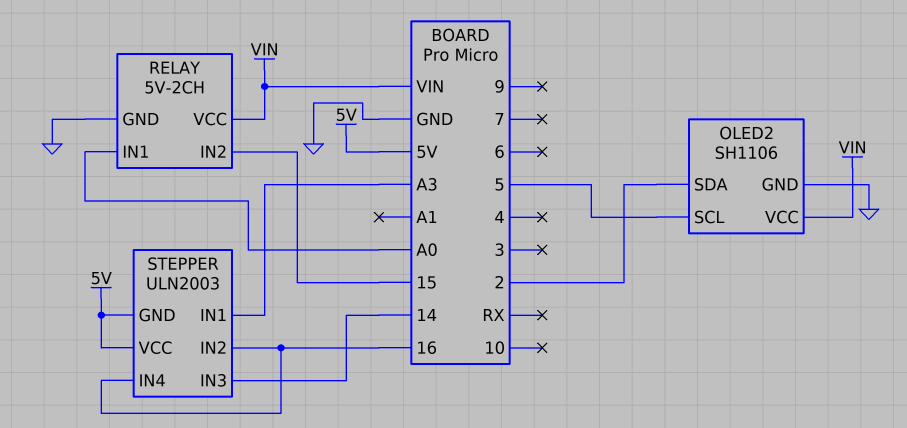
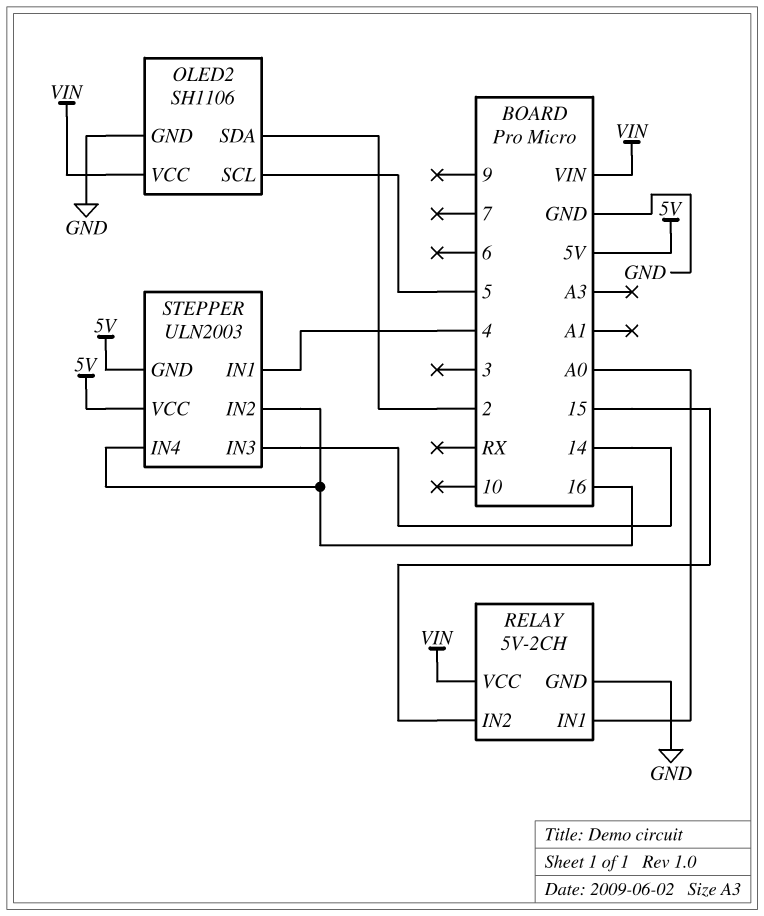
STEPPER pin IN1: A3 -> 4

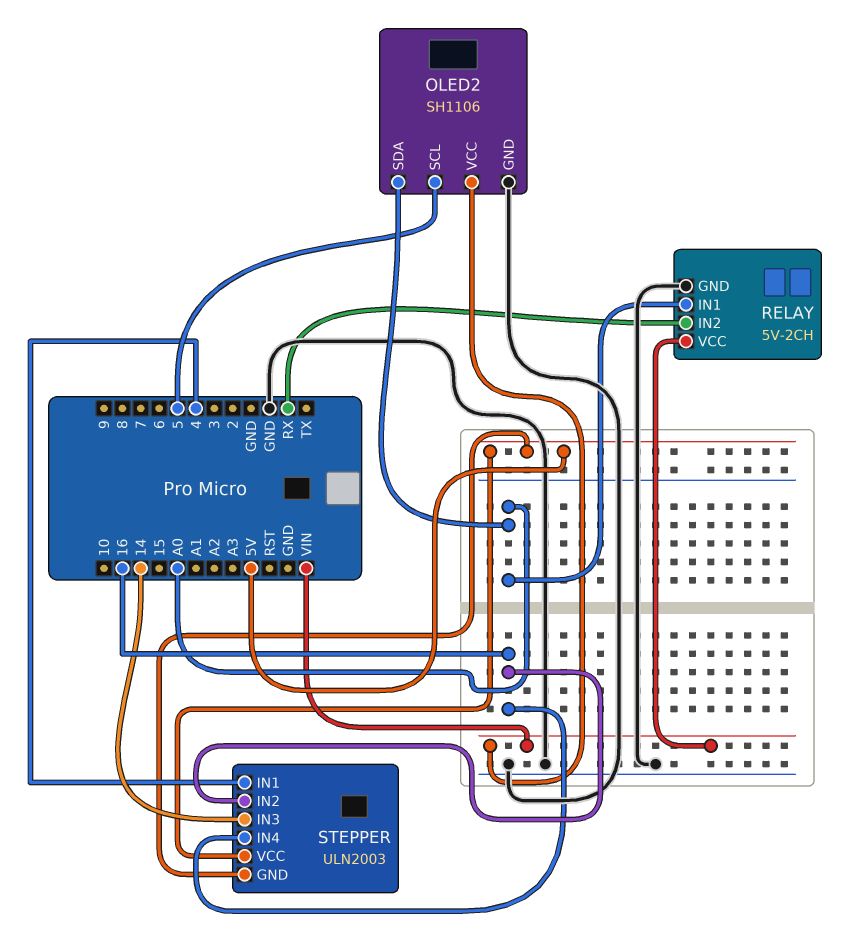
OLED2 pin SDA: 2 -> A0
RELAY pin IN2: 15 -> RX

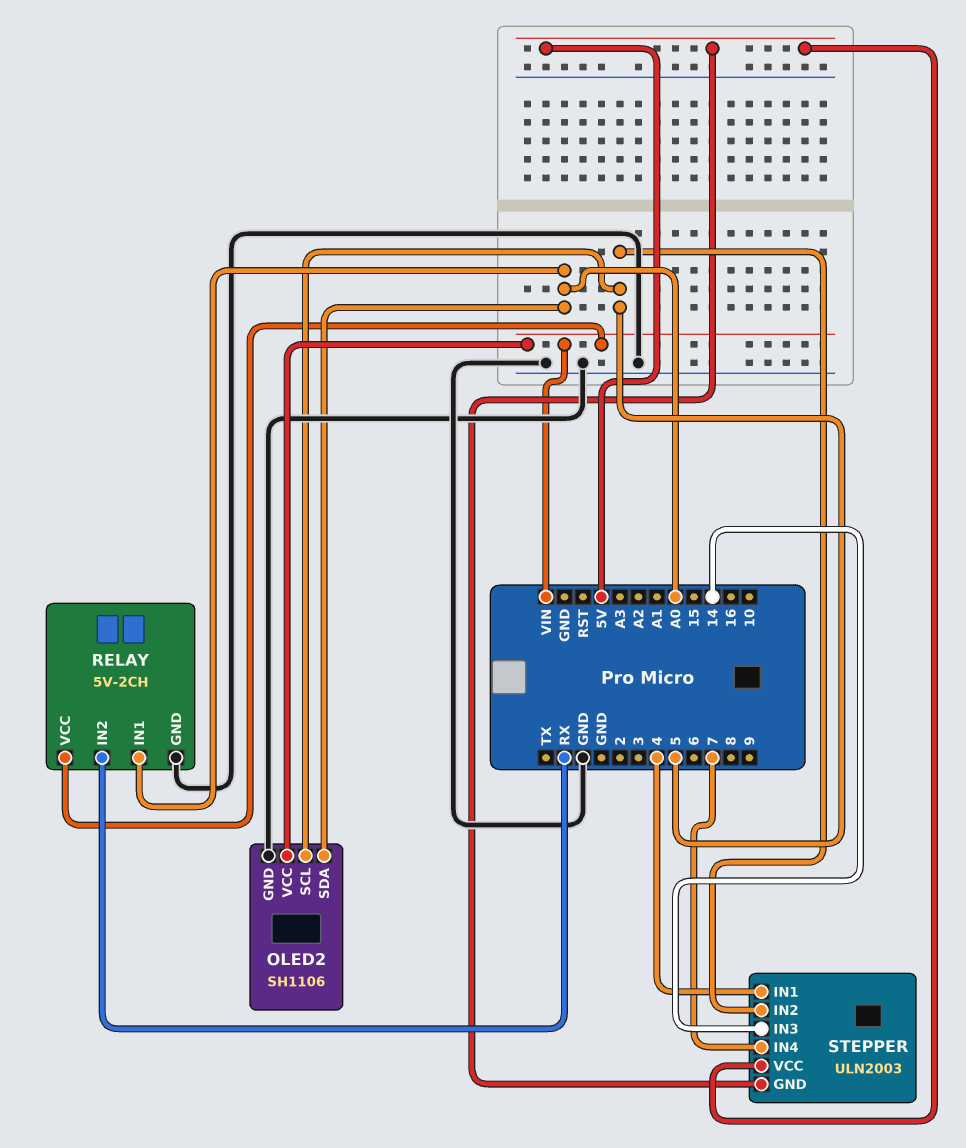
STEPPER pin IN2: 16 -> 5
STEPPER pin IN4: 16 -> 7

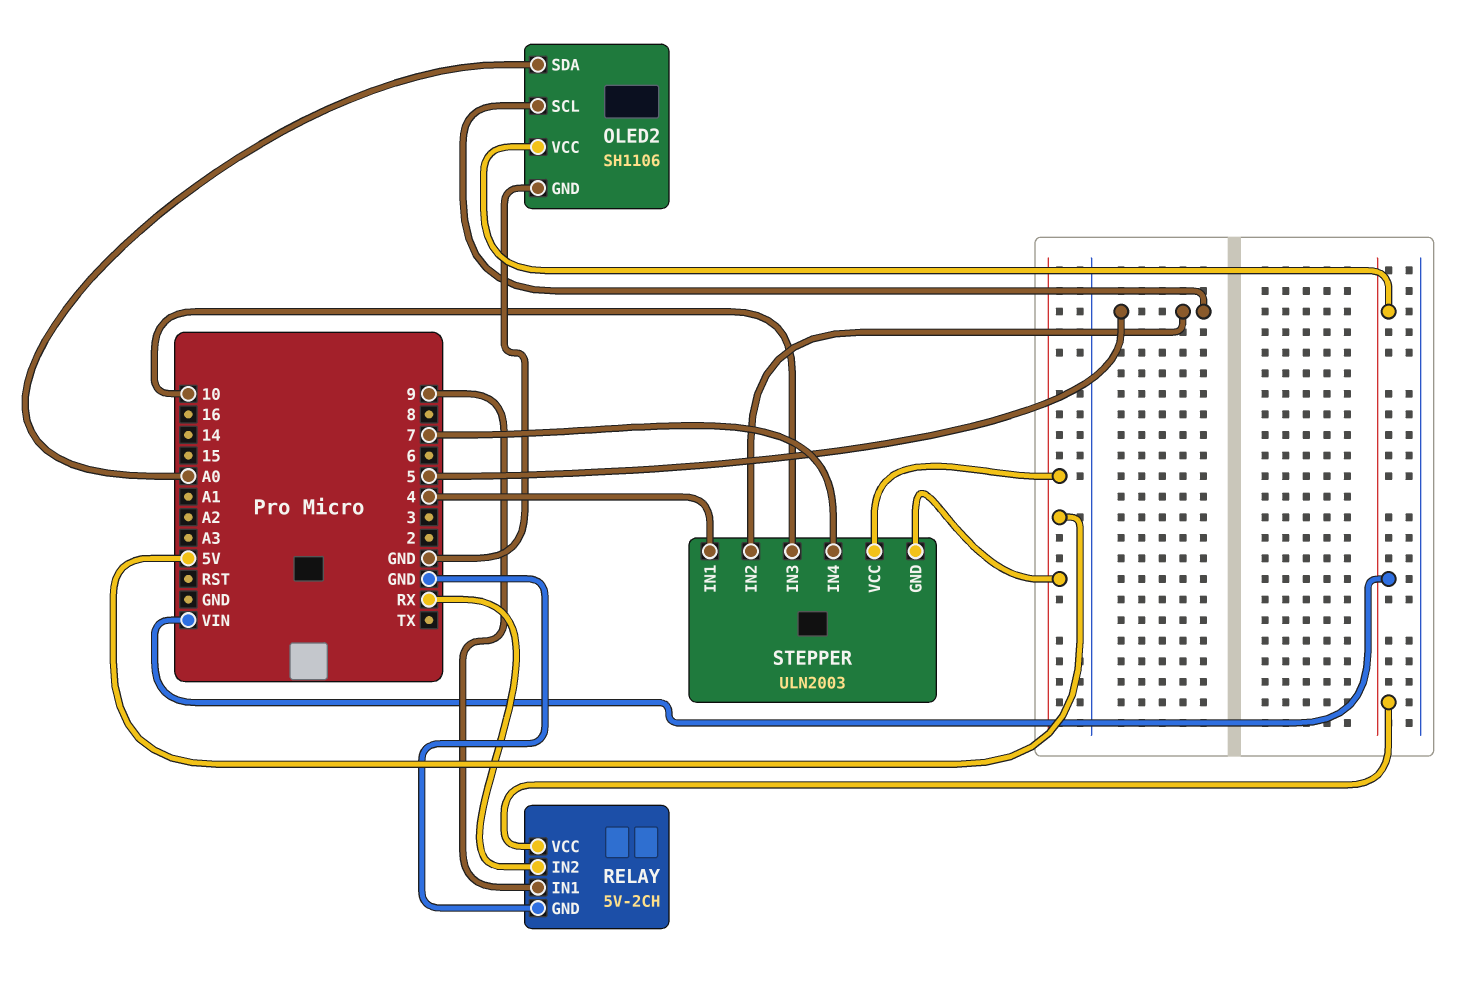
RELAY pin IN1: A0 -> 9
STEPPER pin IN3: 14 -> 10

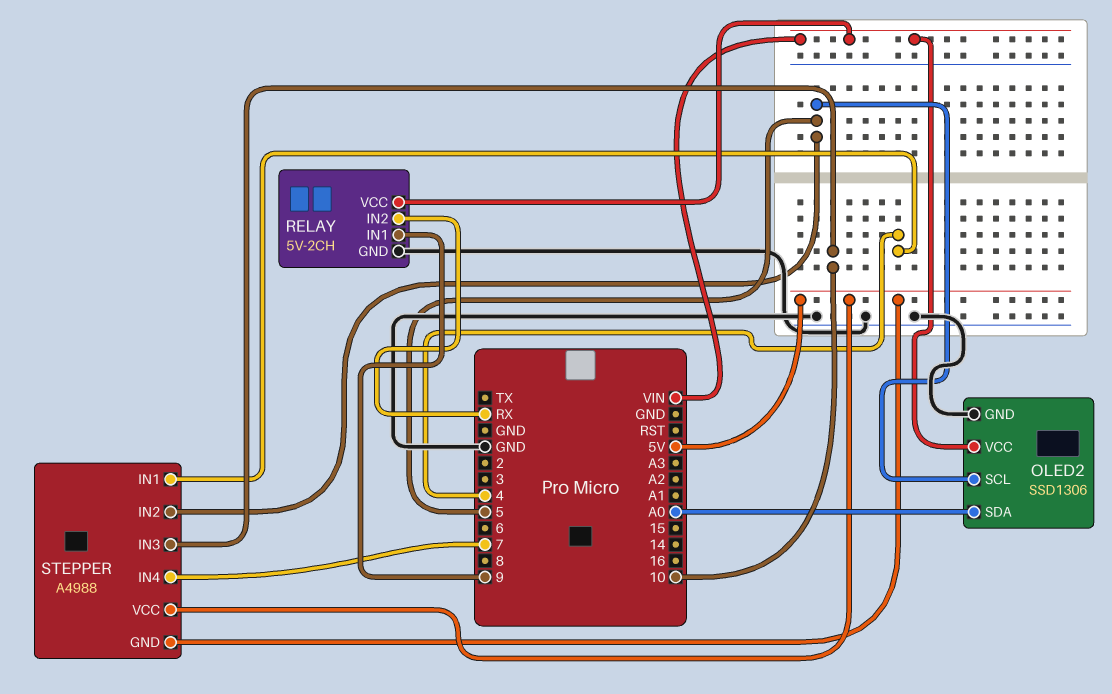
OLED2: SH1106 -> SSD1306
STEPPER: ULN2003 -> A4988

